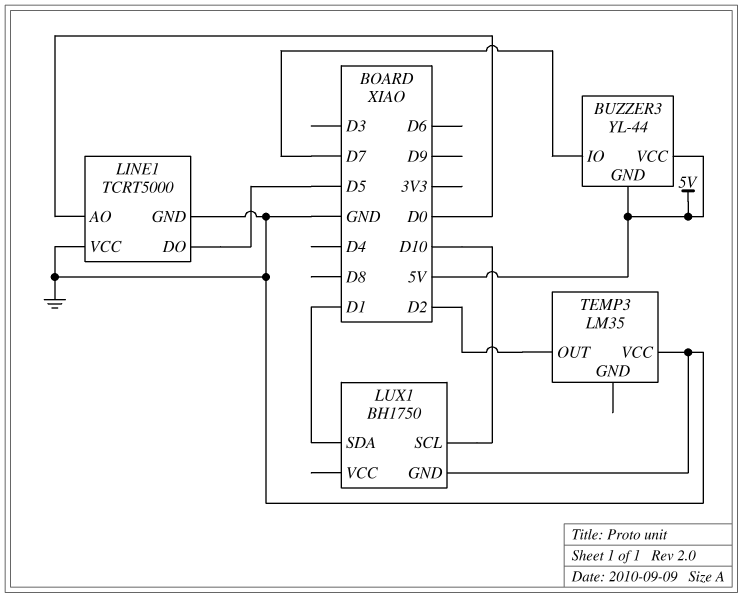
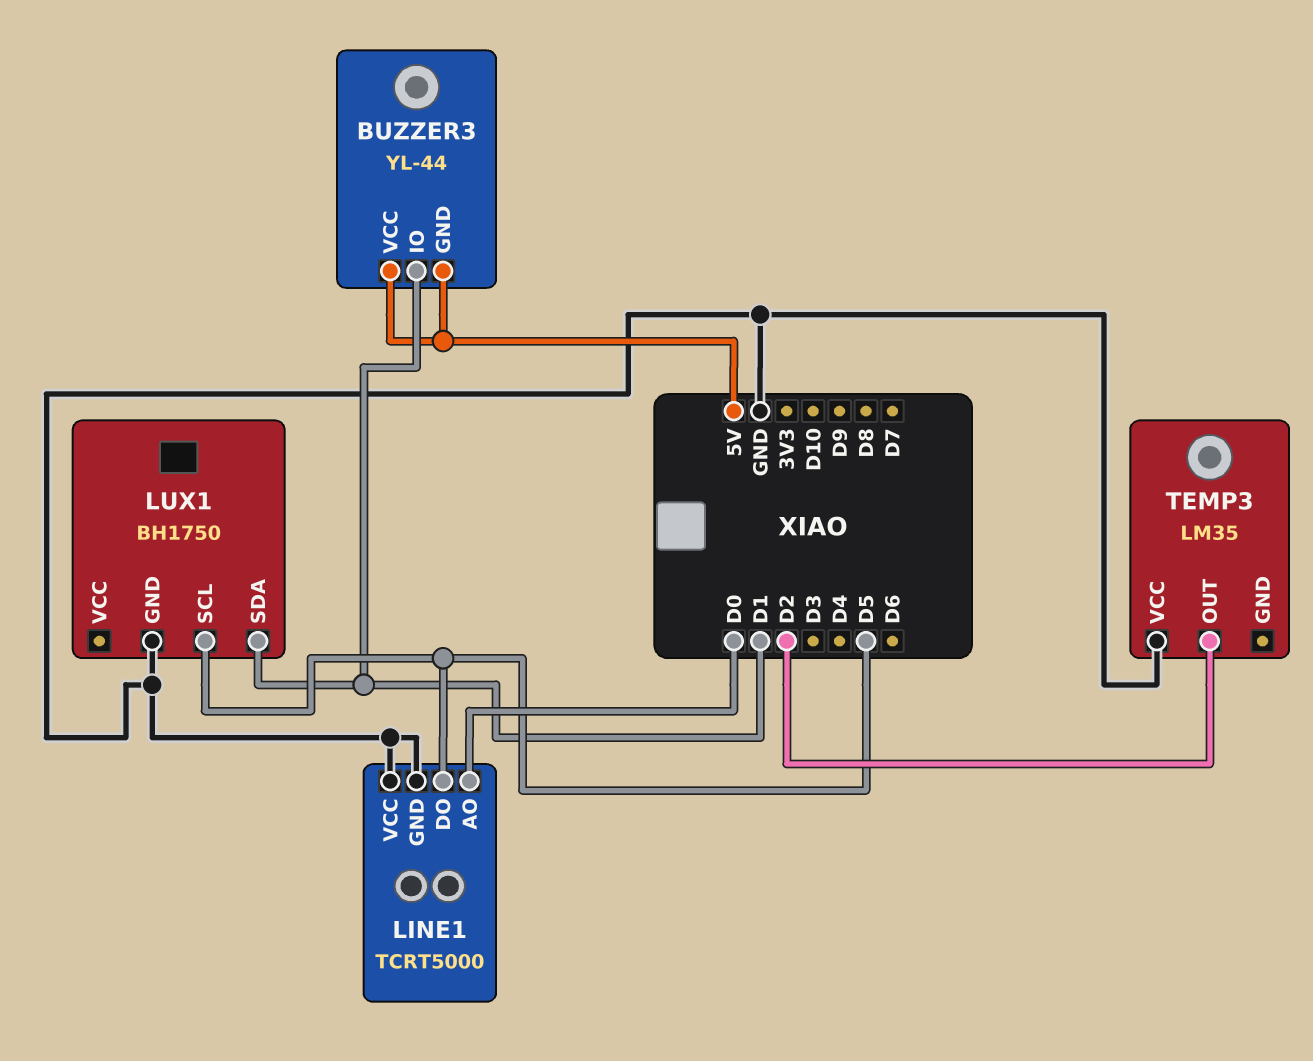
BUZZER3 pin IO: D7 -> D1
LUX1 pin SCL: D10 -> D5

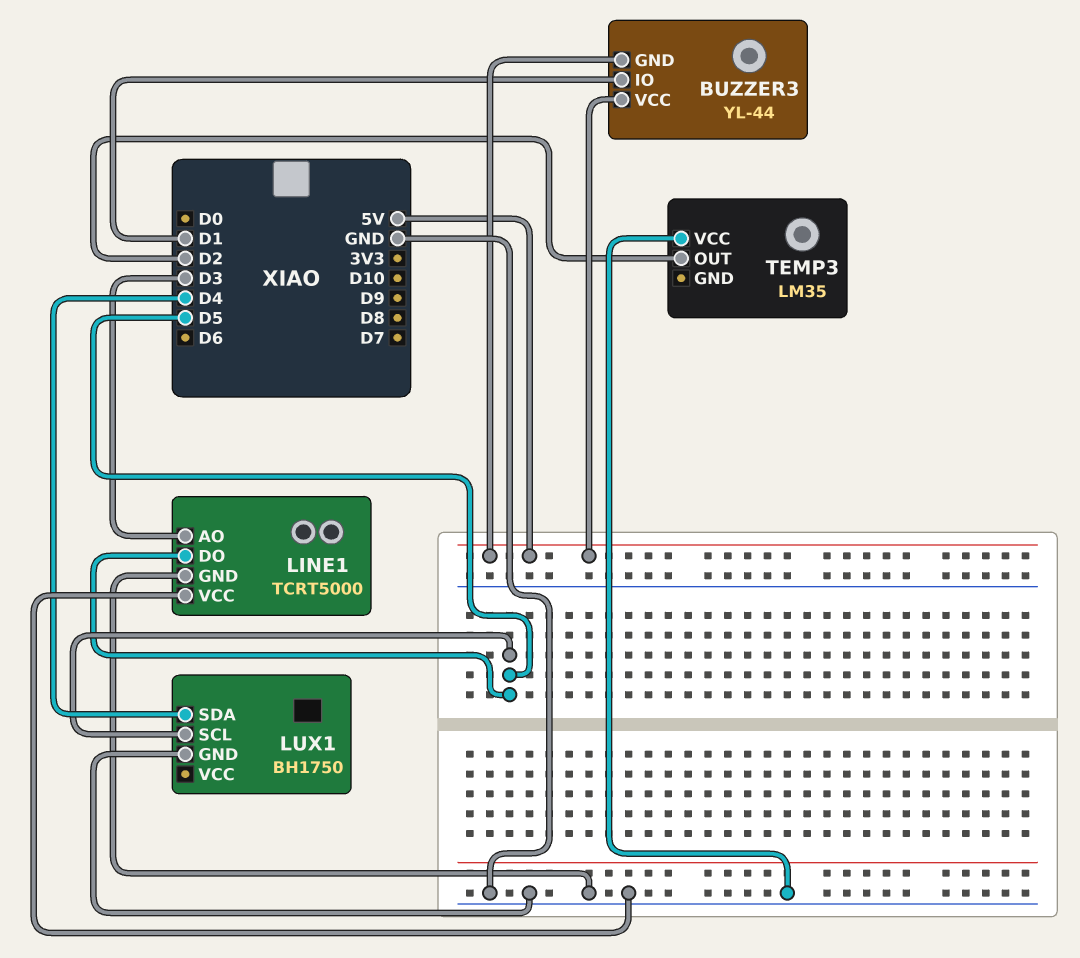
LINE1 pin AO: D0 -> D3
LUX1 pin SDA: D1 -> D4

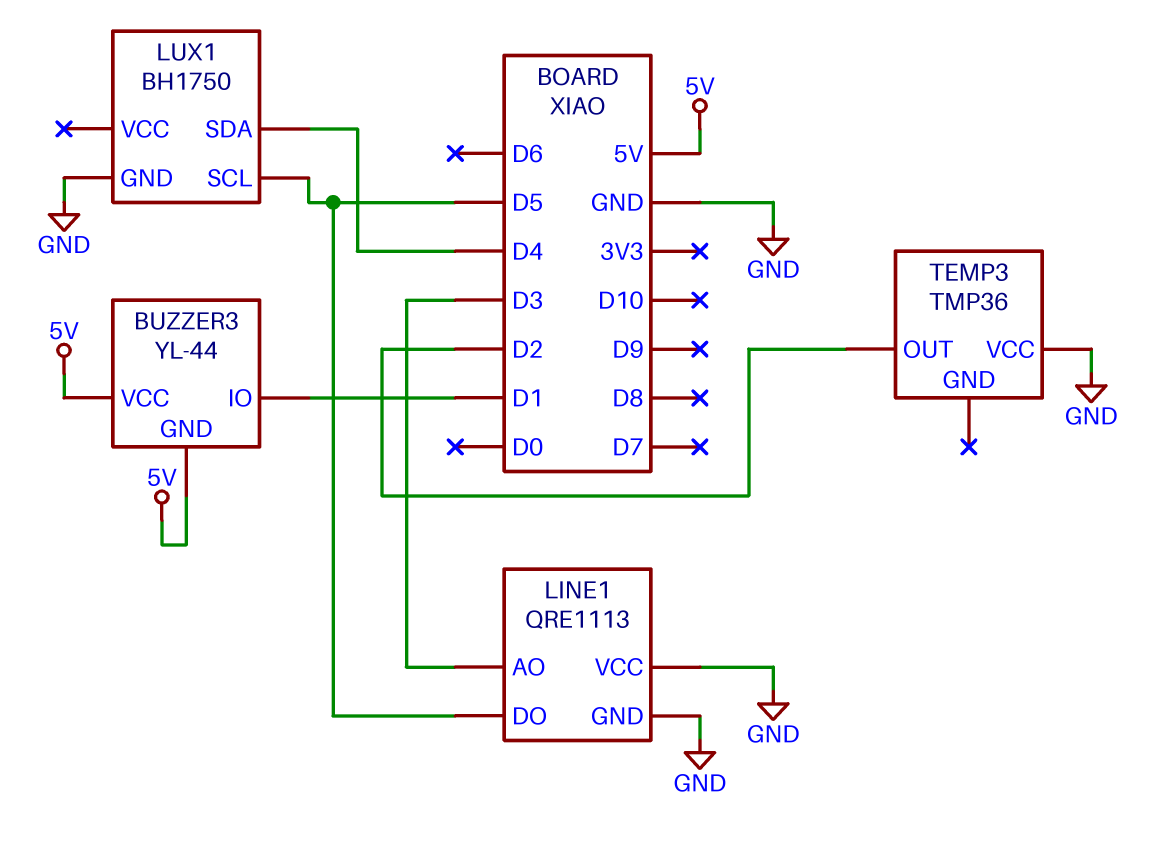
LINE1: TCRT5000 -> QRE1113
TEMP3: LM35 -> TMP36

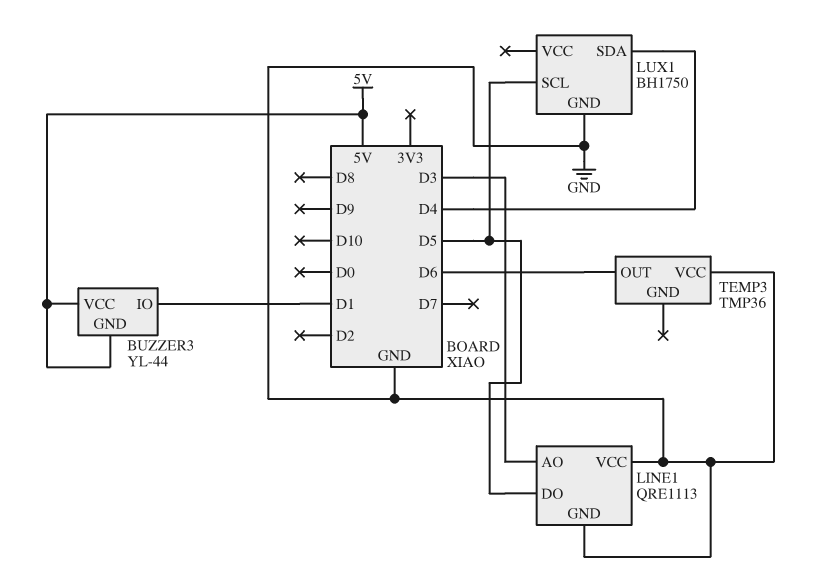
TEMP3 pin OUT: D2 -> D6

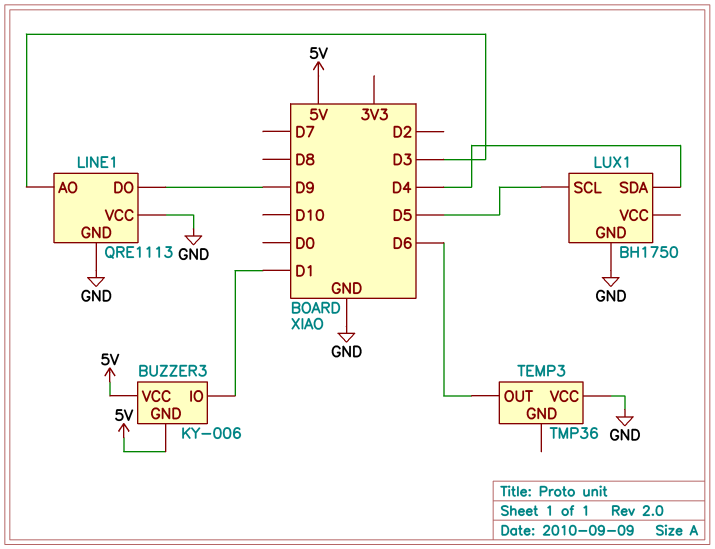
BUZZER3: YL-44 -> KY-006
LINE1 pin DO: D5 -> D9

